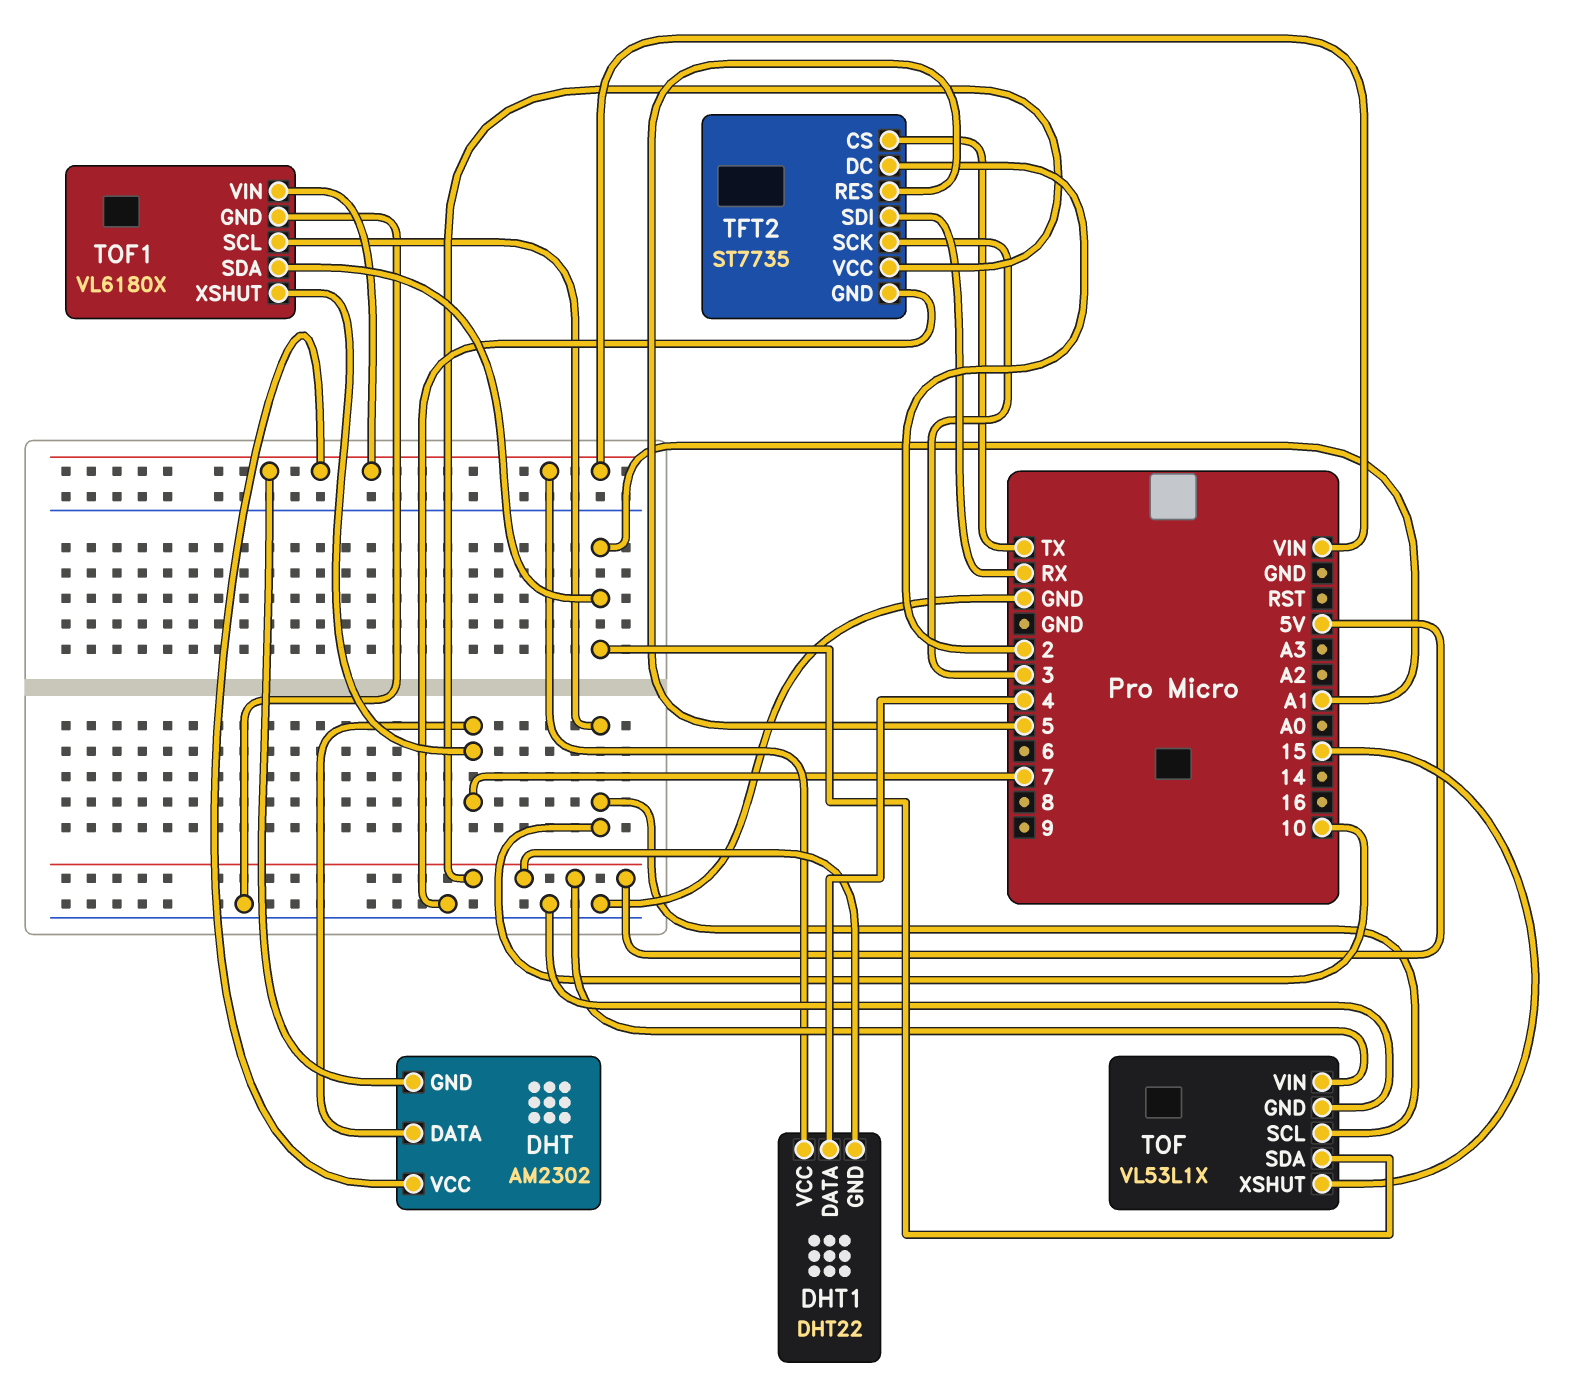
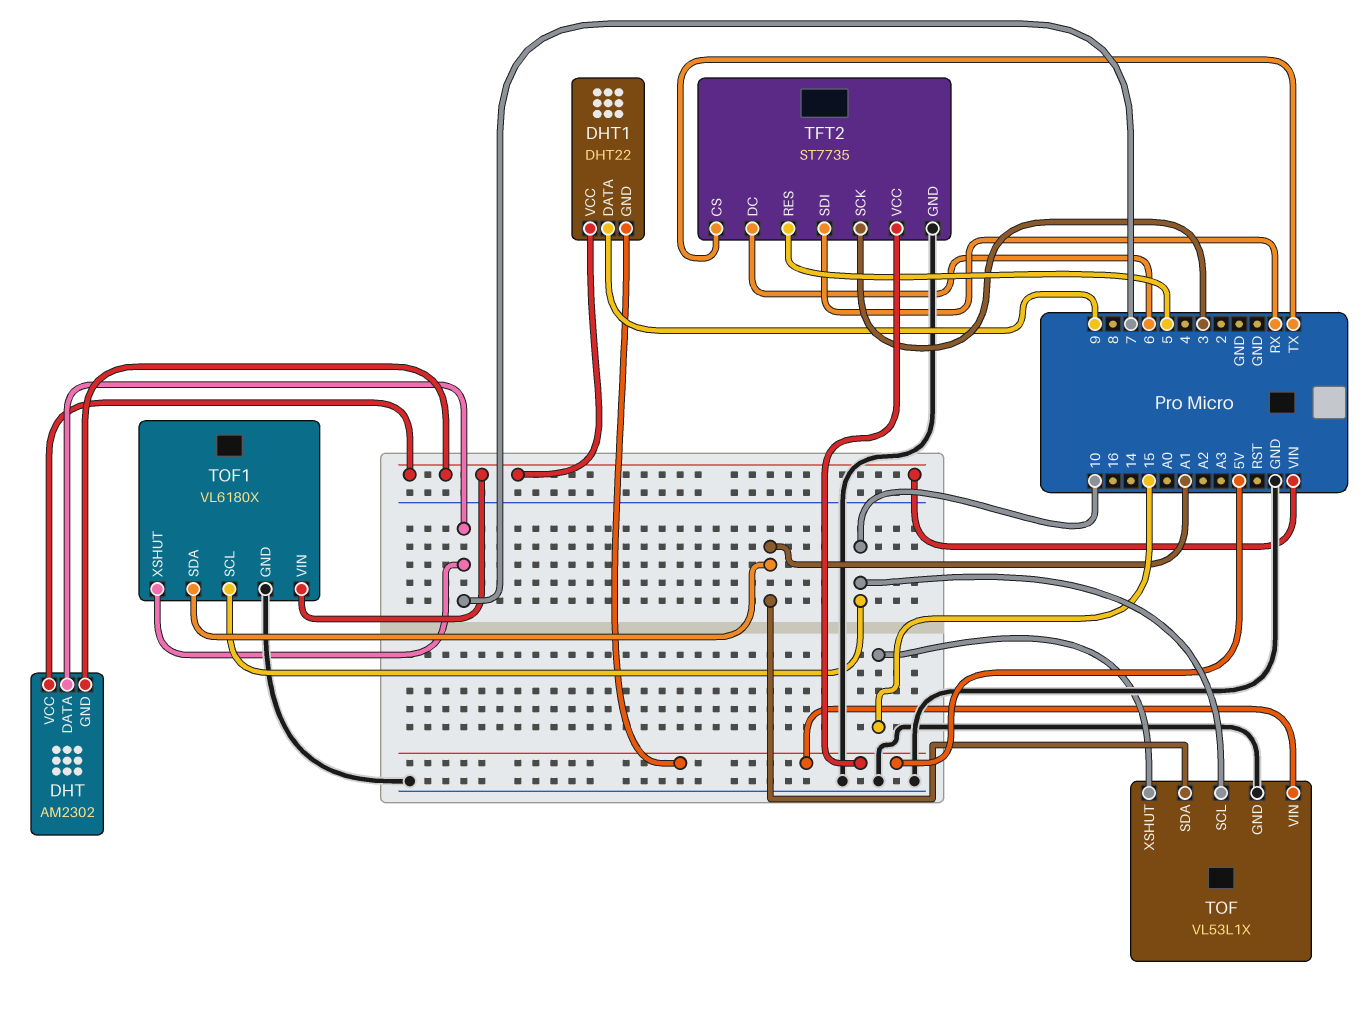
DHT1 pin DATA: 4 -> 9
TFT2 pin DC: 2 -> 6

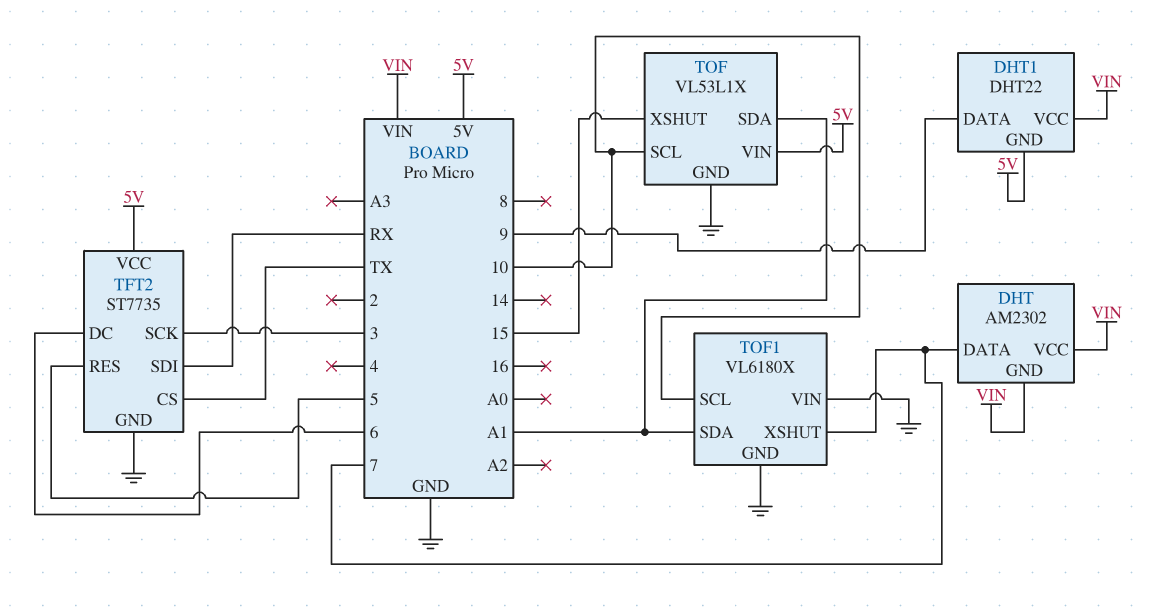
TOF1 pin VIN: VIN -> GND

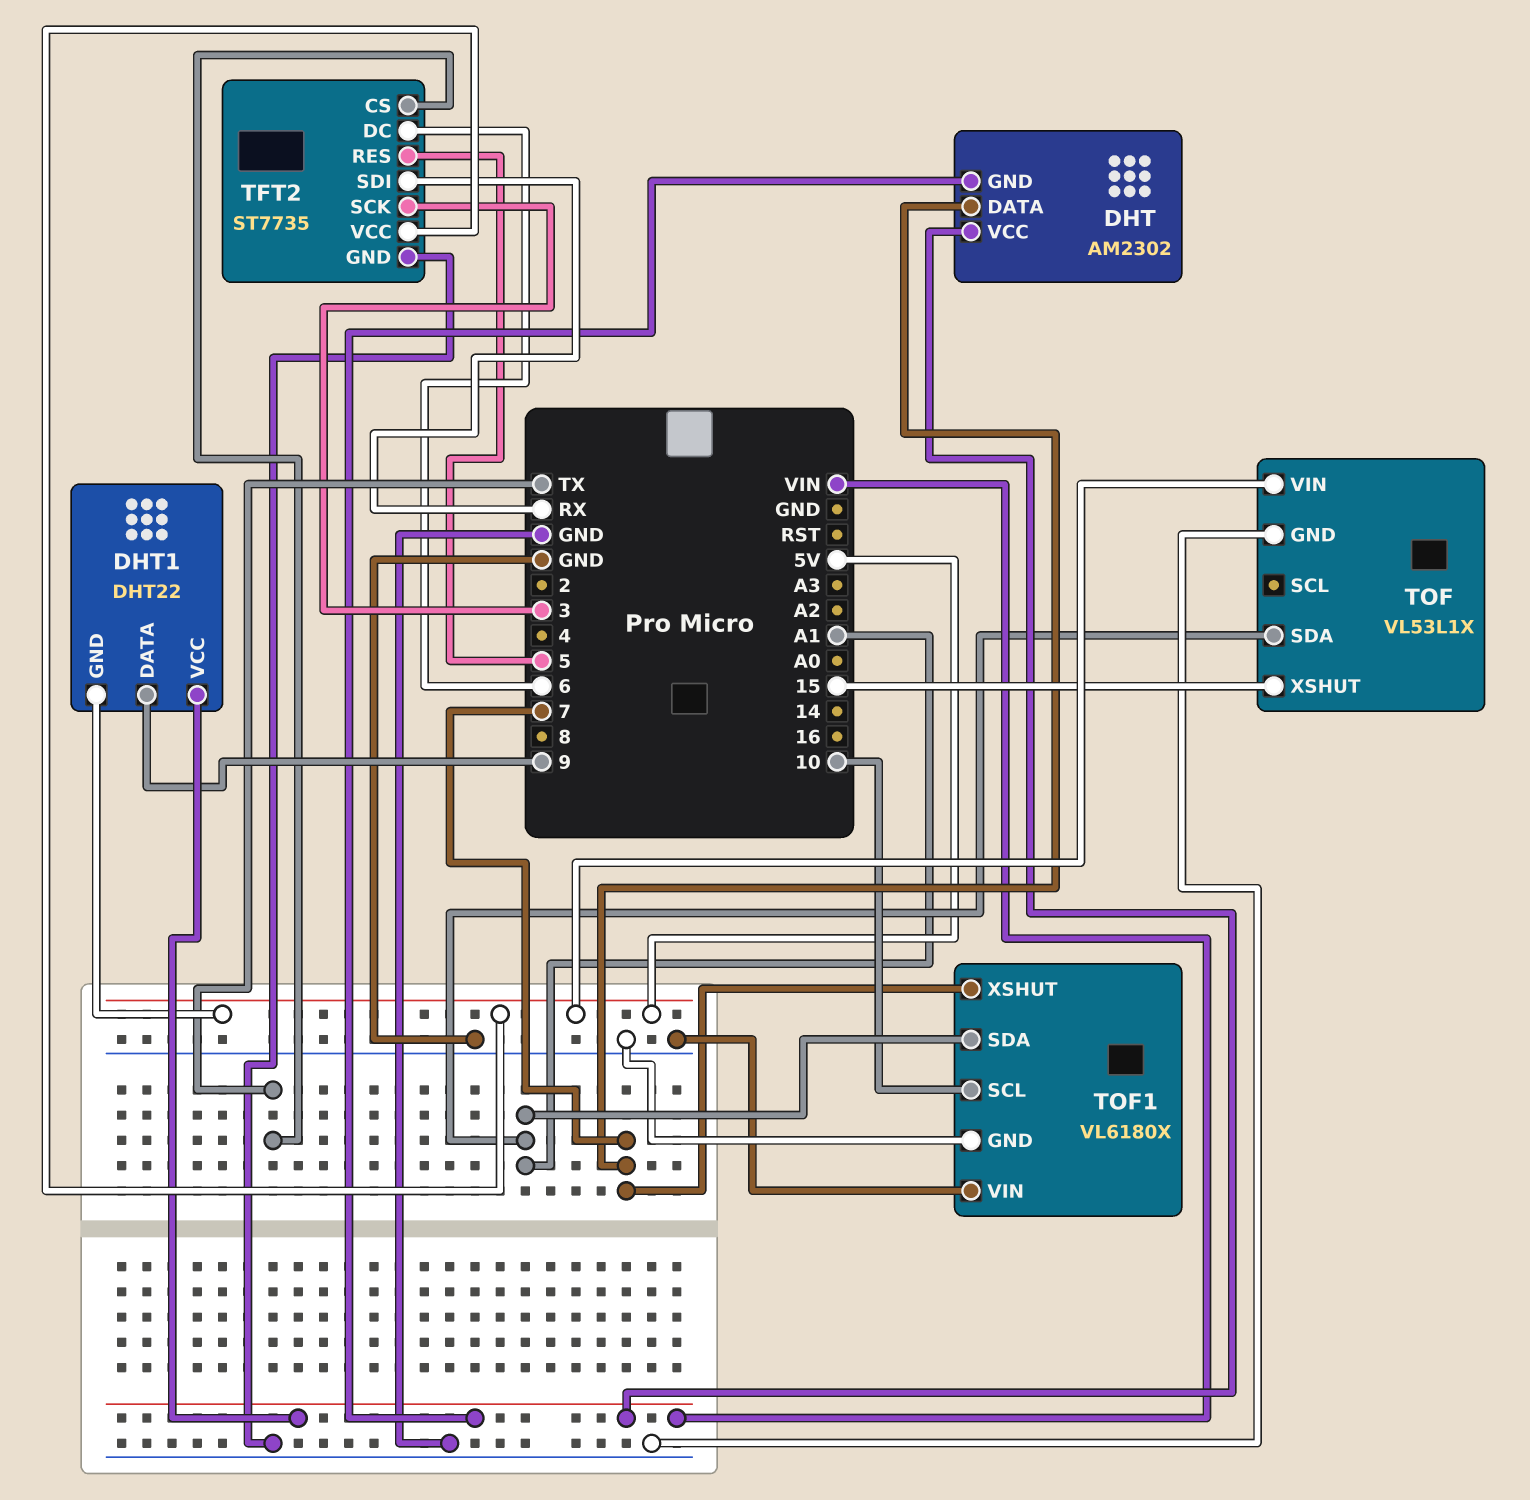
TOF pin SCL: 10 -> none

